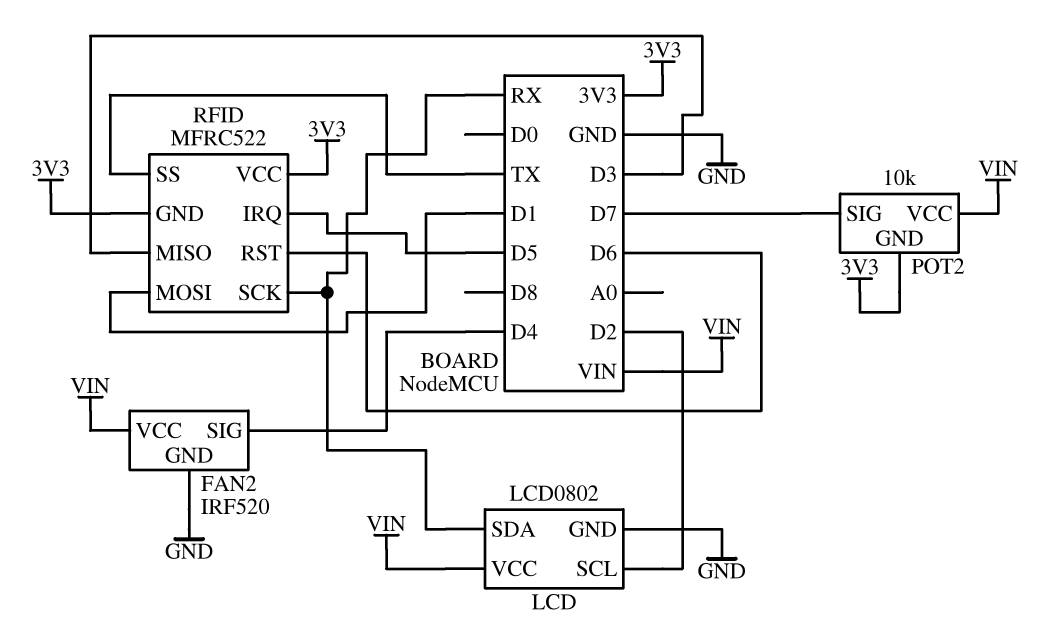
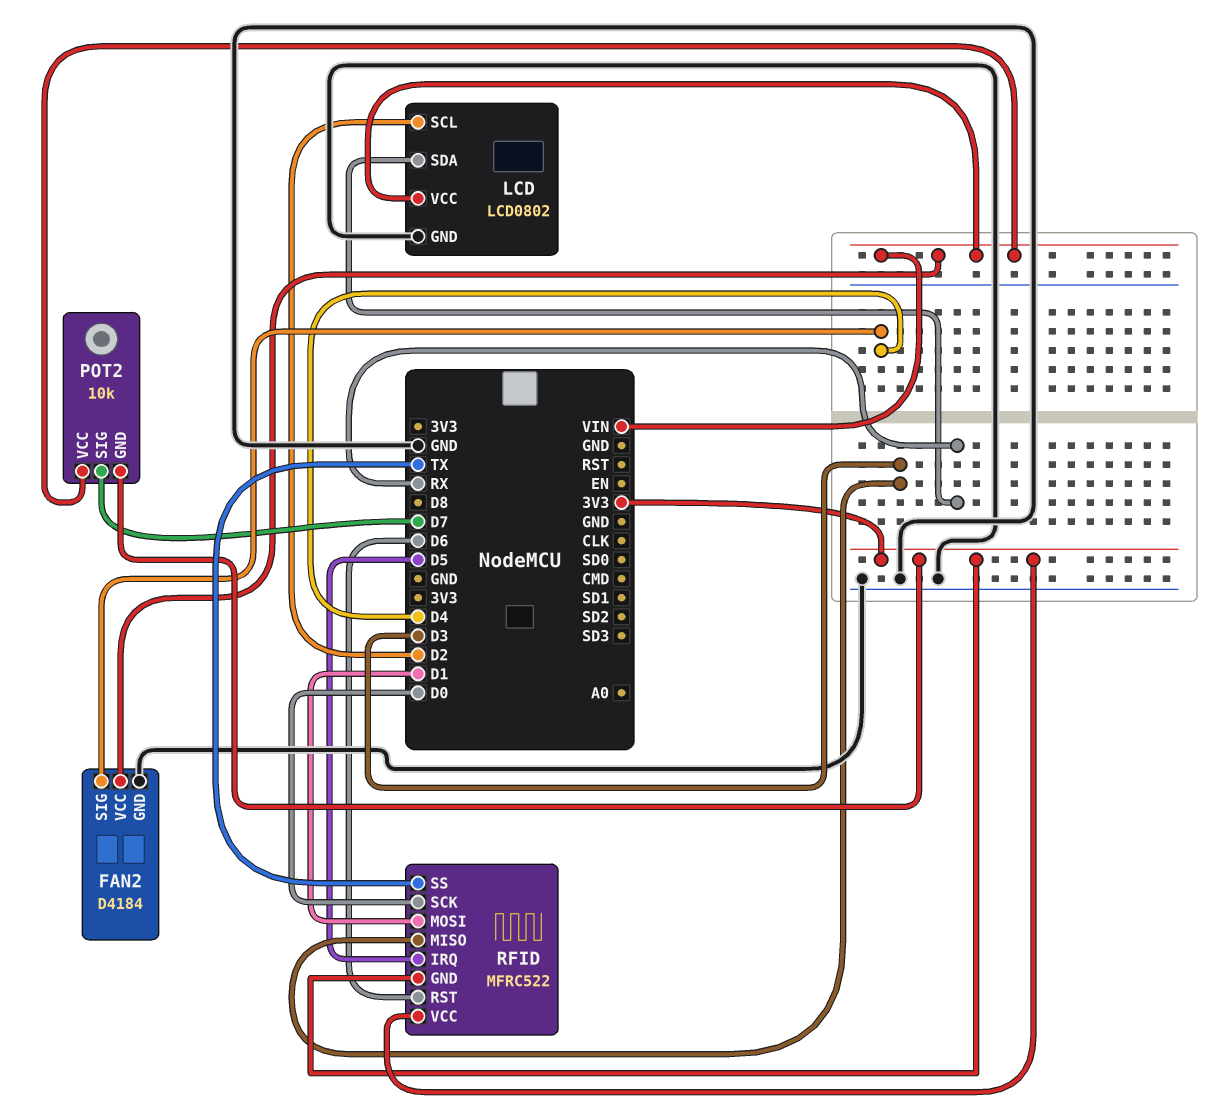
FAN2: IRF520 -> D4184
RFID pin SCK: RX -> D0

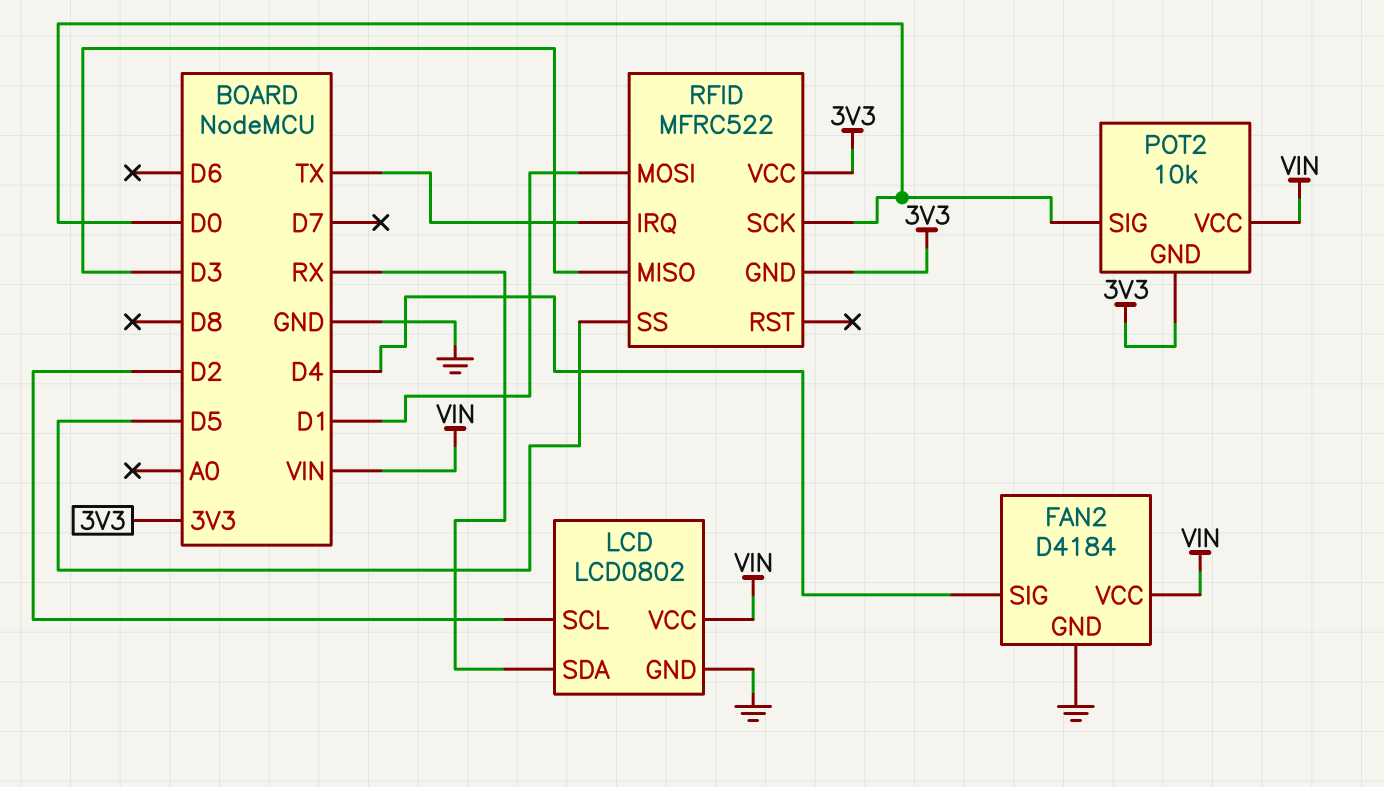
POT2 pin SIG: D7 -> D0
RFID pin IRQ: D5 -> TX
RFID pin RST: D6 -> none
RFID pin SS: TX -> D5

